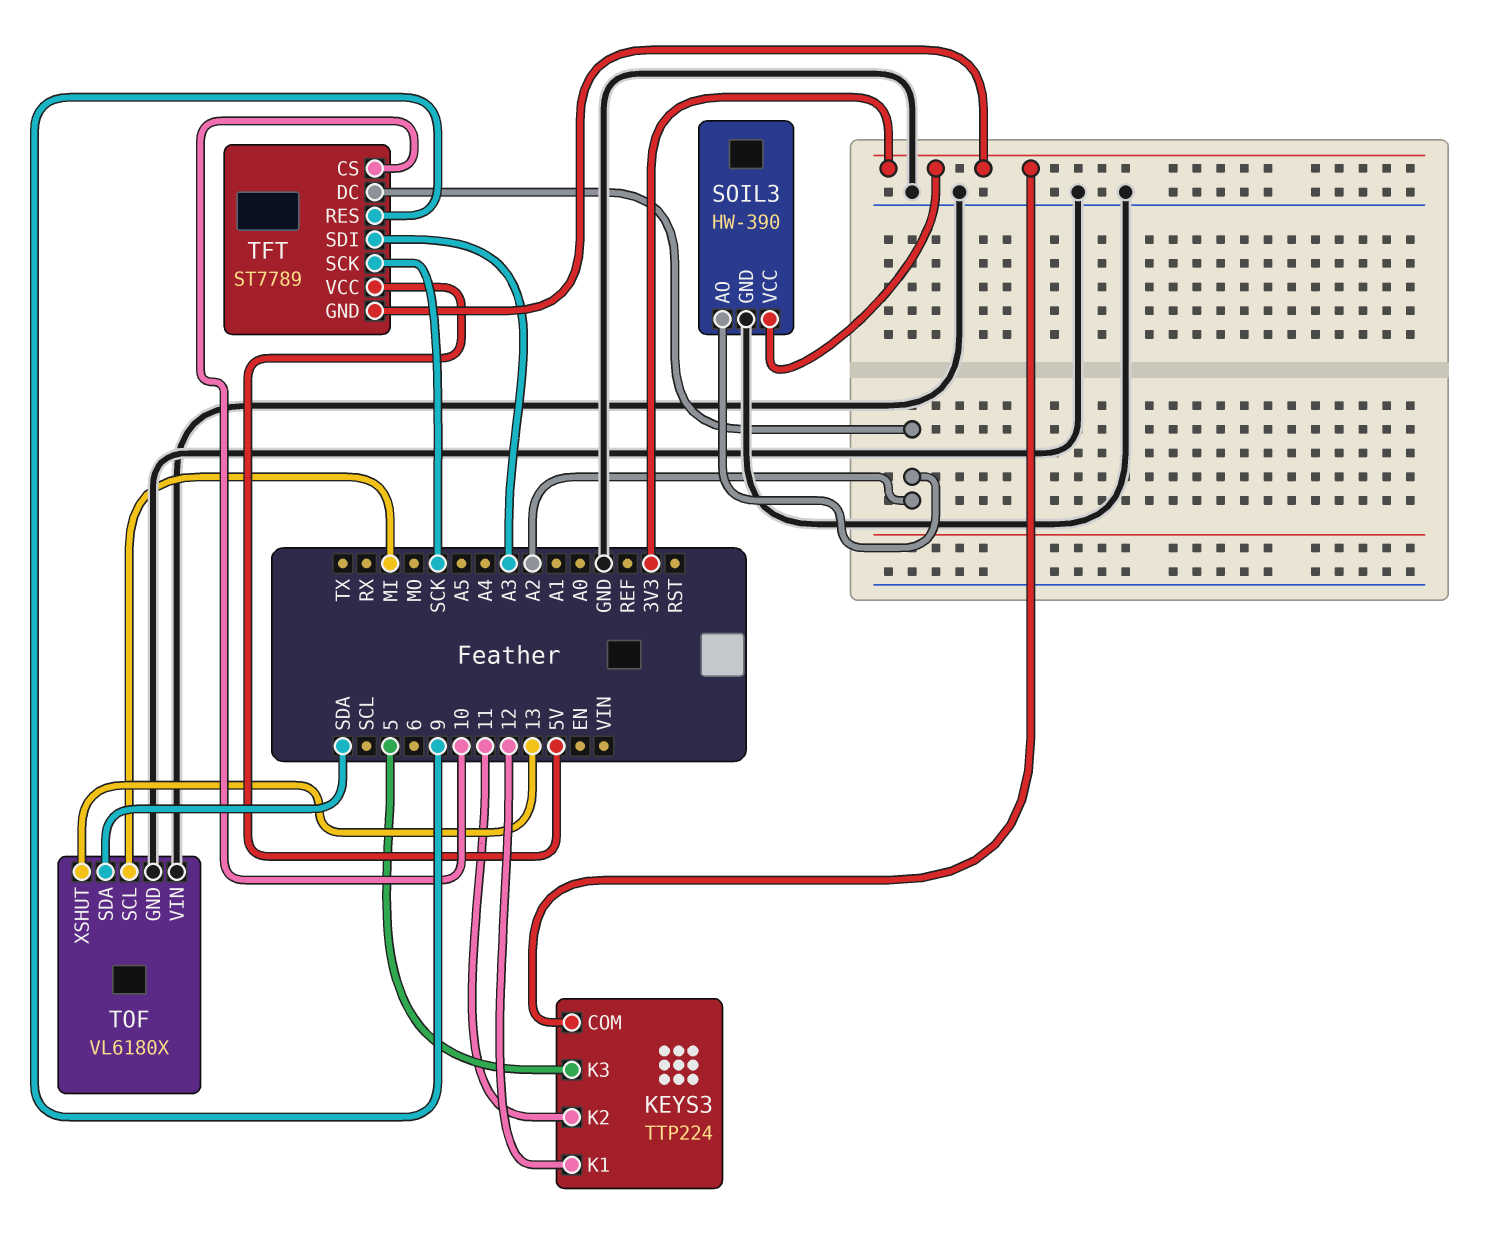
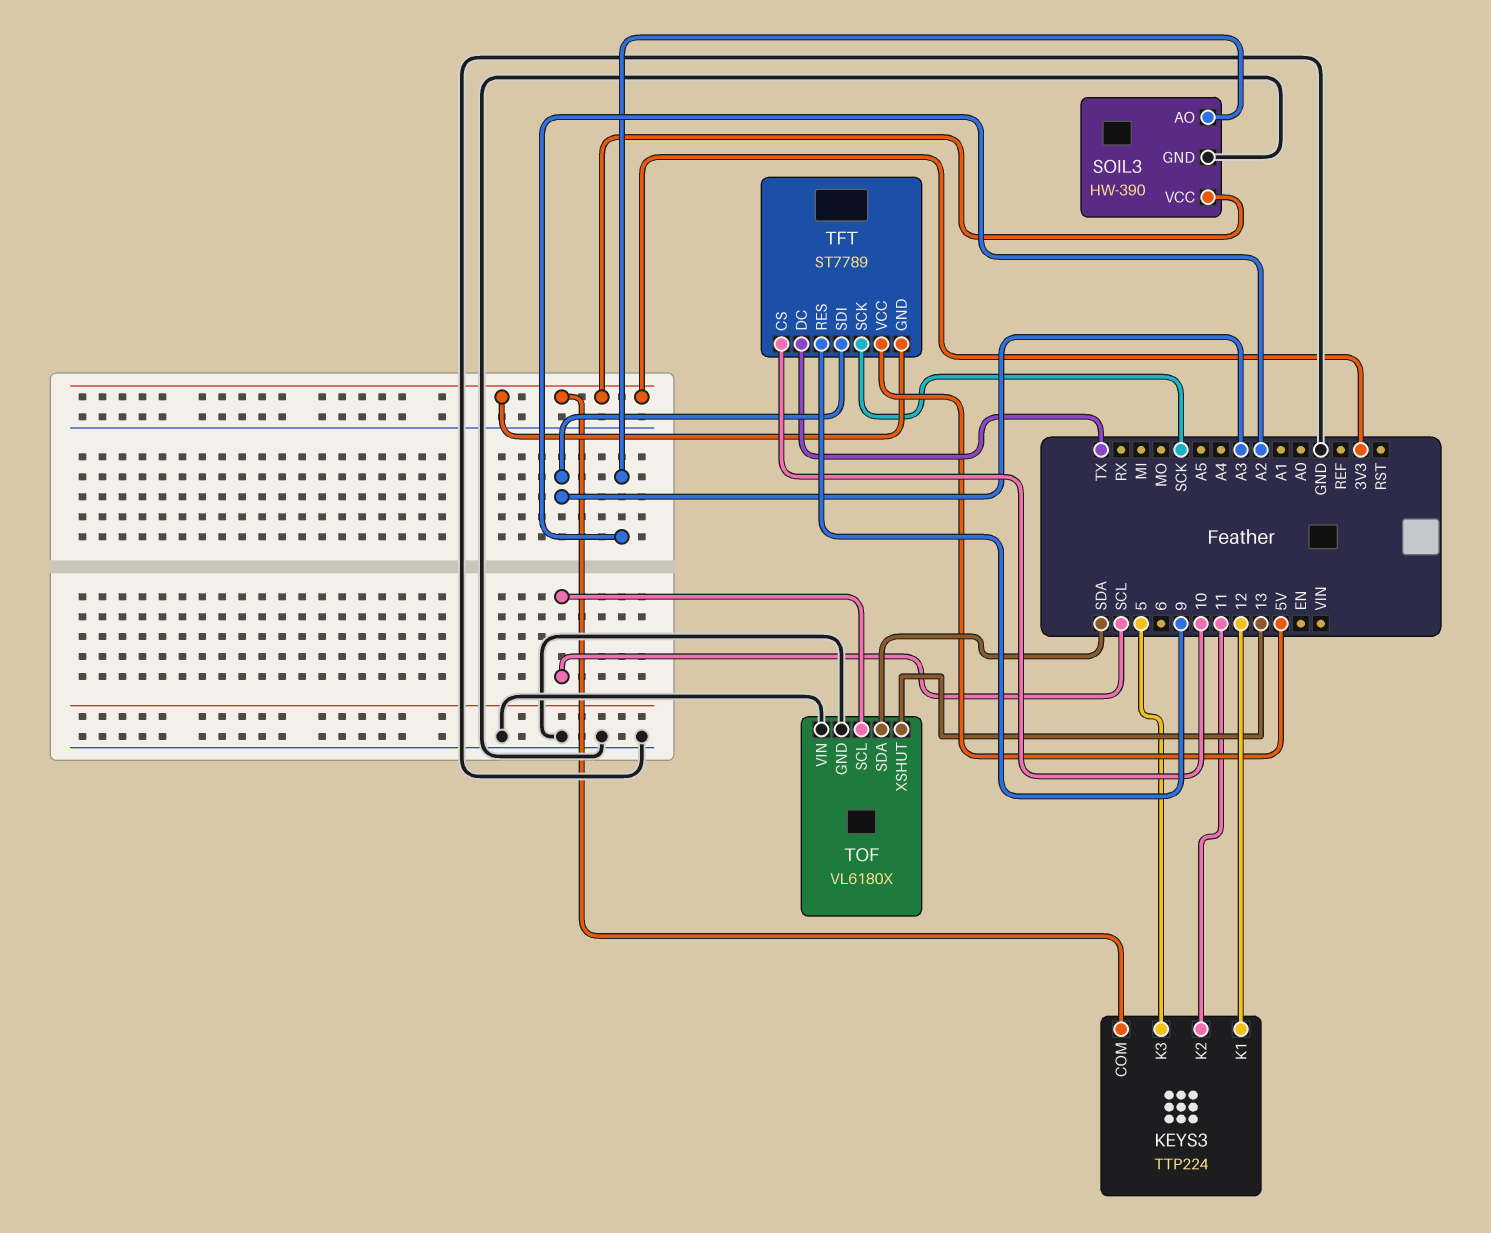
TFT pin DC: A2 -> TX
TOF pin SCL: MI -> SCL

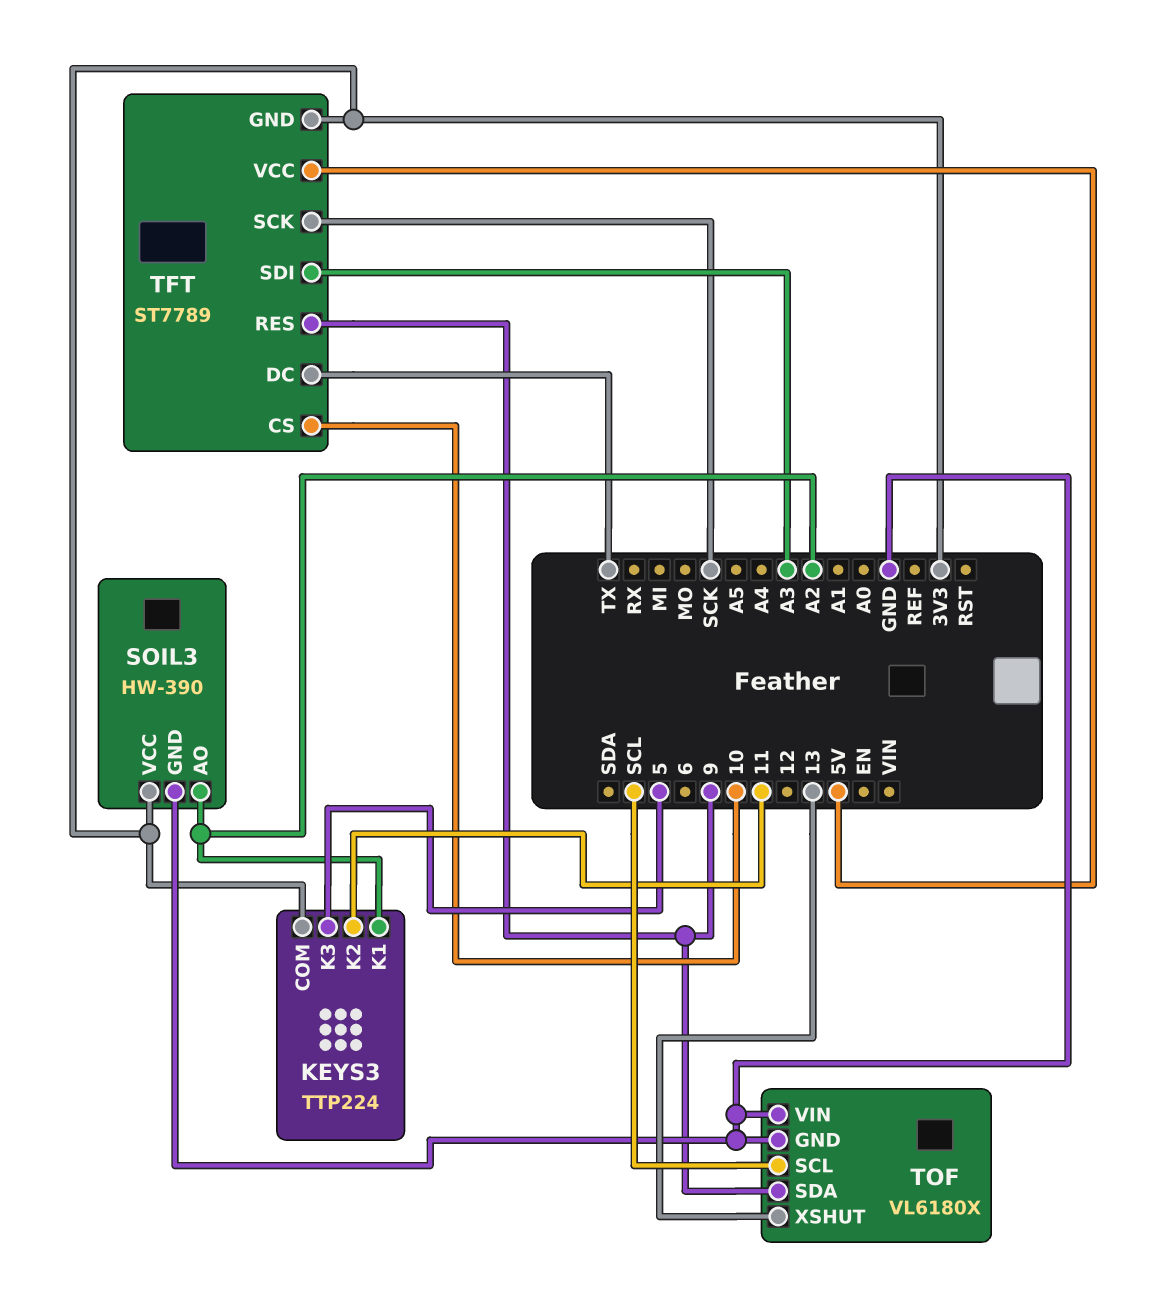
KEYS3 pin K1: 12 -> A2
TOF pin SDA: SDA -> 9

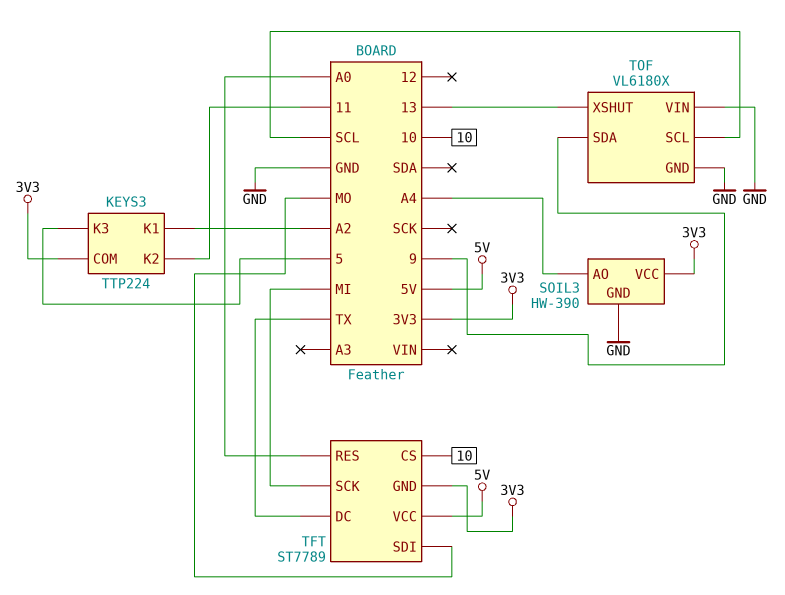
SOIL3 pin AO: A2 -> A4
TFT pin RES: 9 -> A0
TFT pin SCK: SCK -> MI
TFT pin SDI: A3 -> MO

